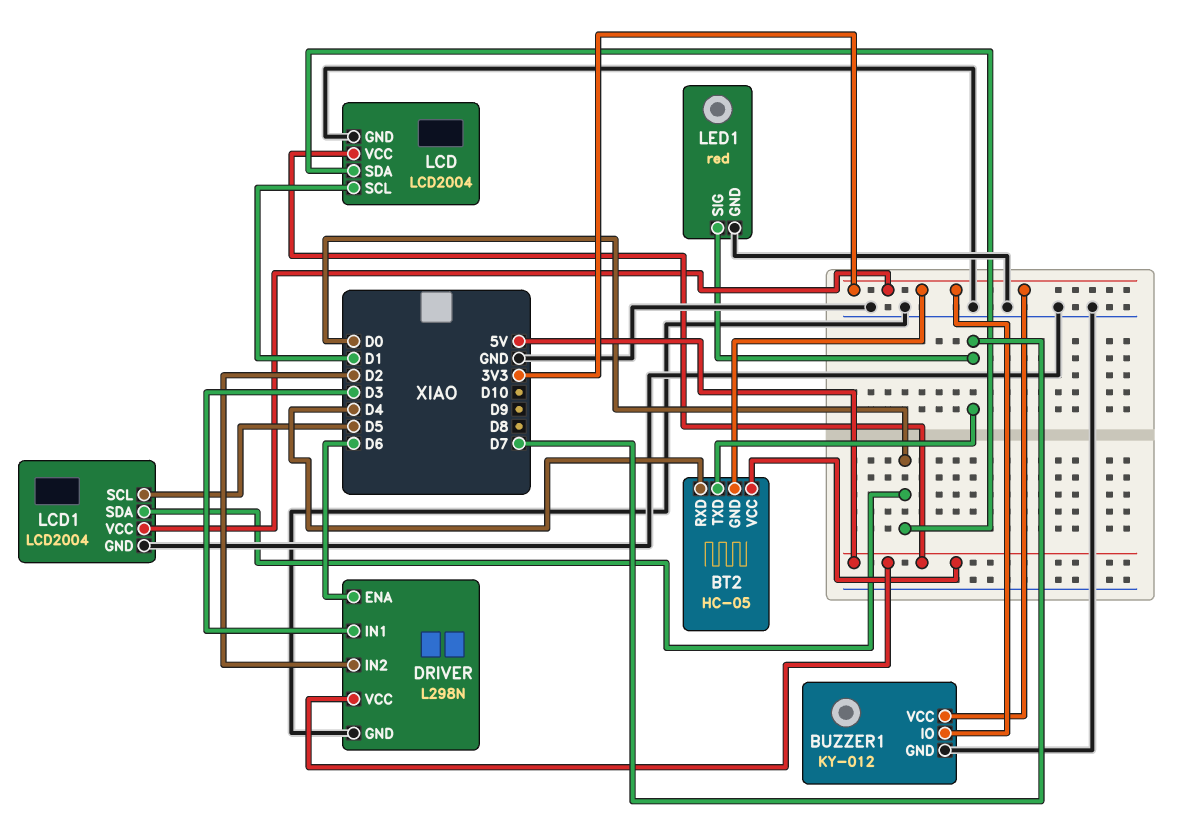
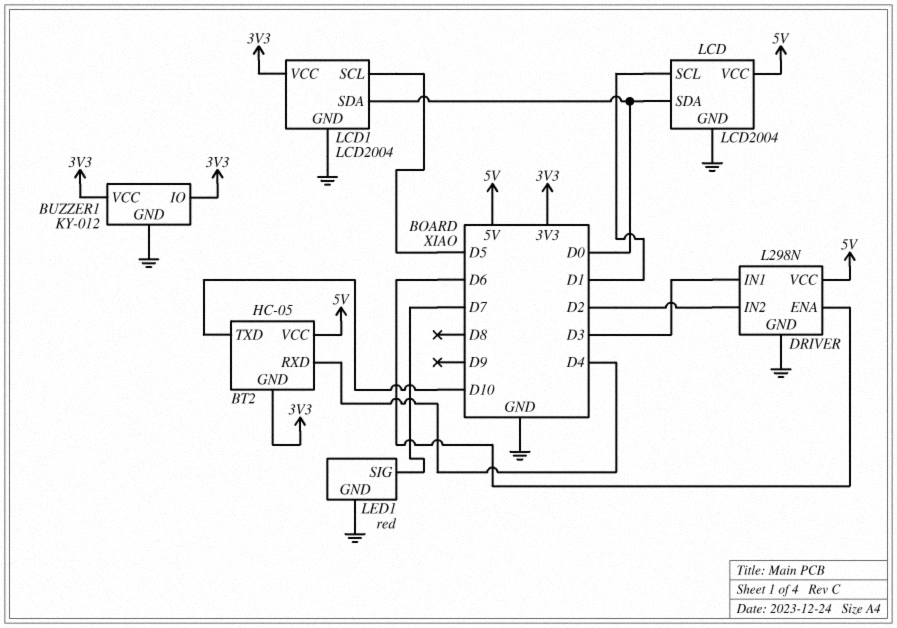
BT2 pin TXD: D7 -> D10

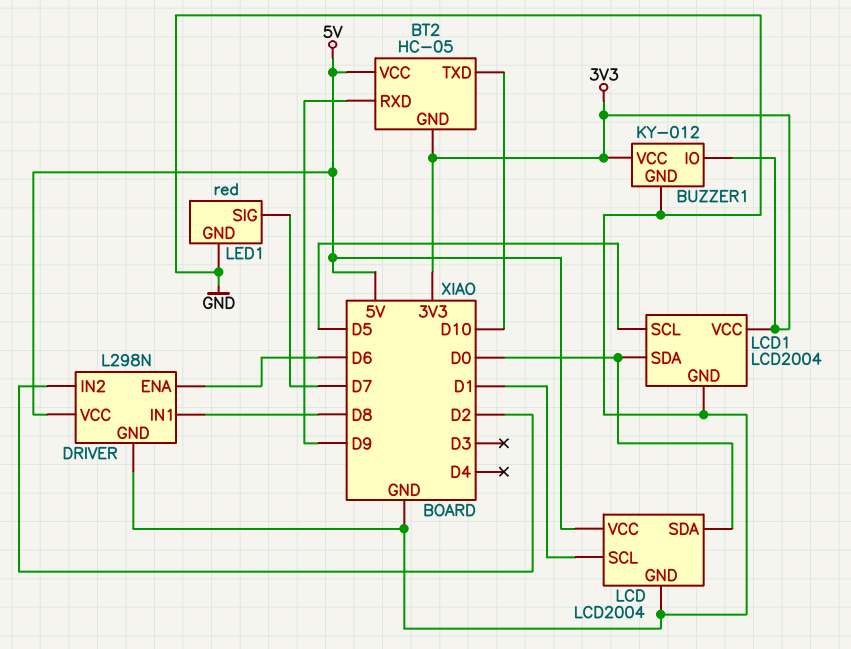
BT2 pin RXD: D4 -> D9
DRIVER pin IN1: D3 -> D8

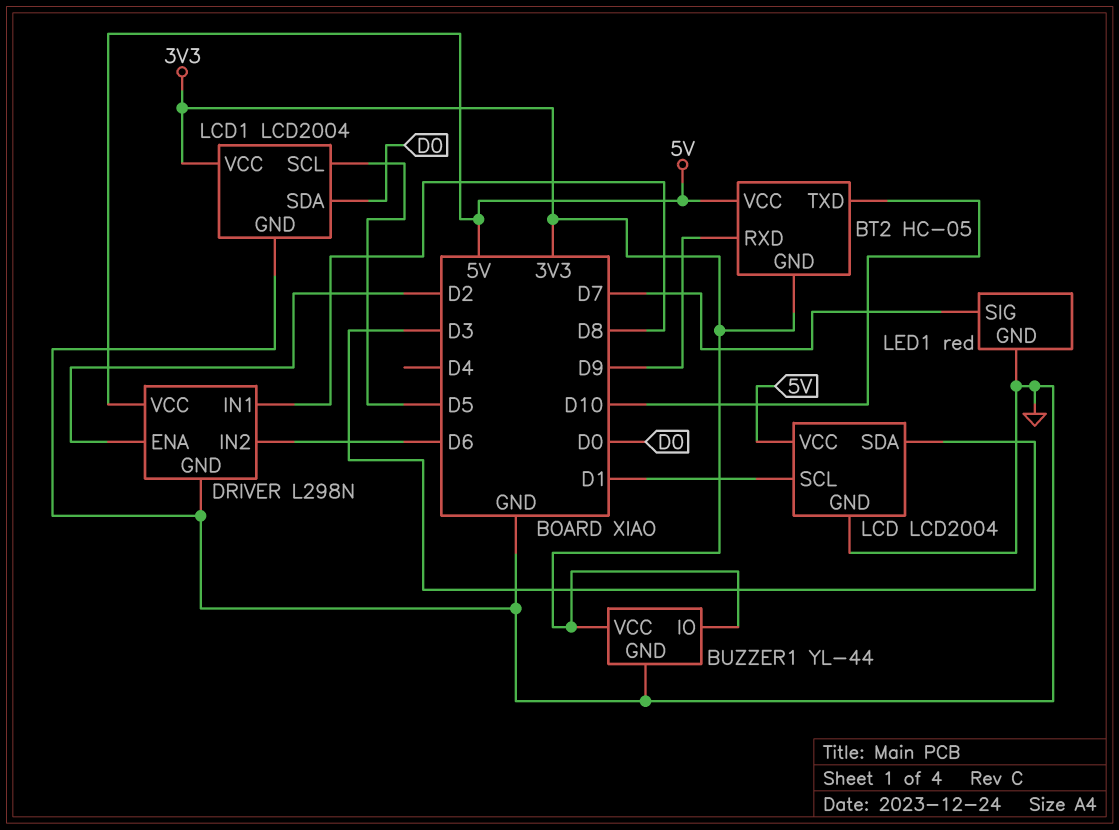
BUZZER1: KY-012 -> YL-44
DRIVER pin ENA: D6 -> D2
DRIVER pin IN2: D2 -> D6
LCD pin SDA: D0 -> D3

